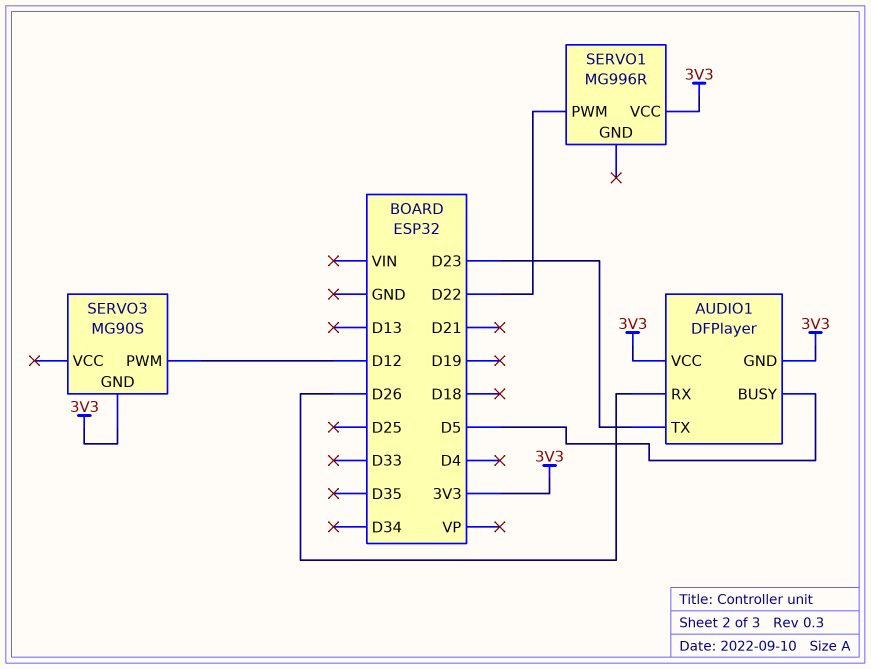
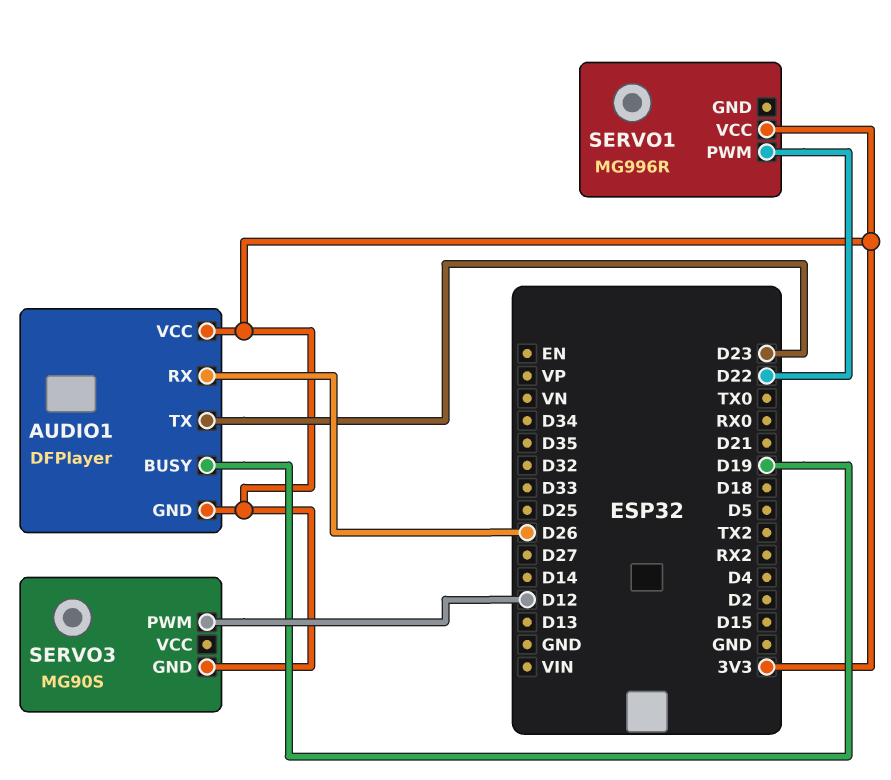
AUDIO1 pin BUSY: D5 -> D19

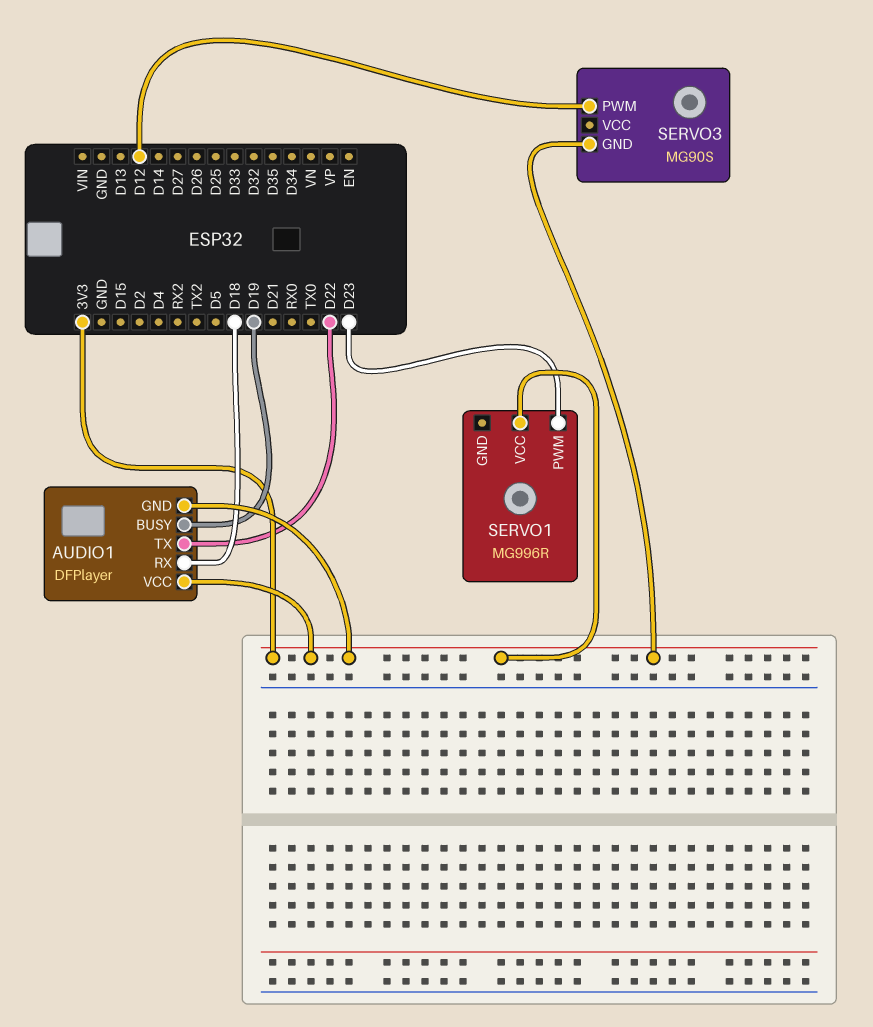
AUDIO1 pin RX: D26 -> D18
AUDIO1 pin TX: D23 -> D22
SERVO1 pin PWM: D22 -> D23

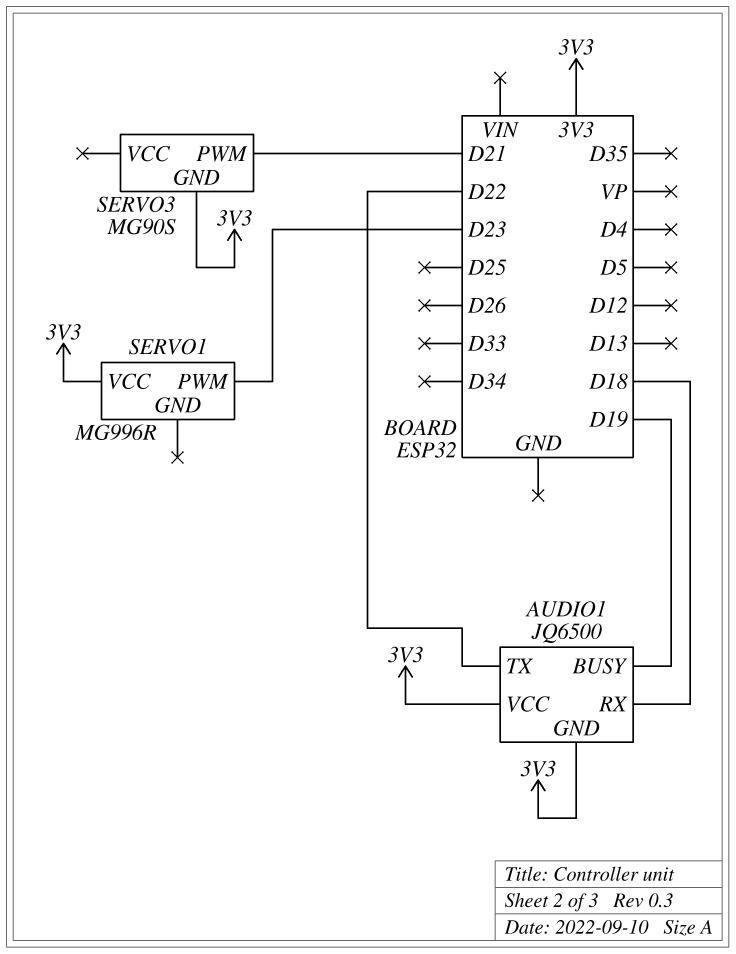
AUDIO1: DFPlayer -> JQ6500
SERVO3 pin PWM: D12 -> D21

